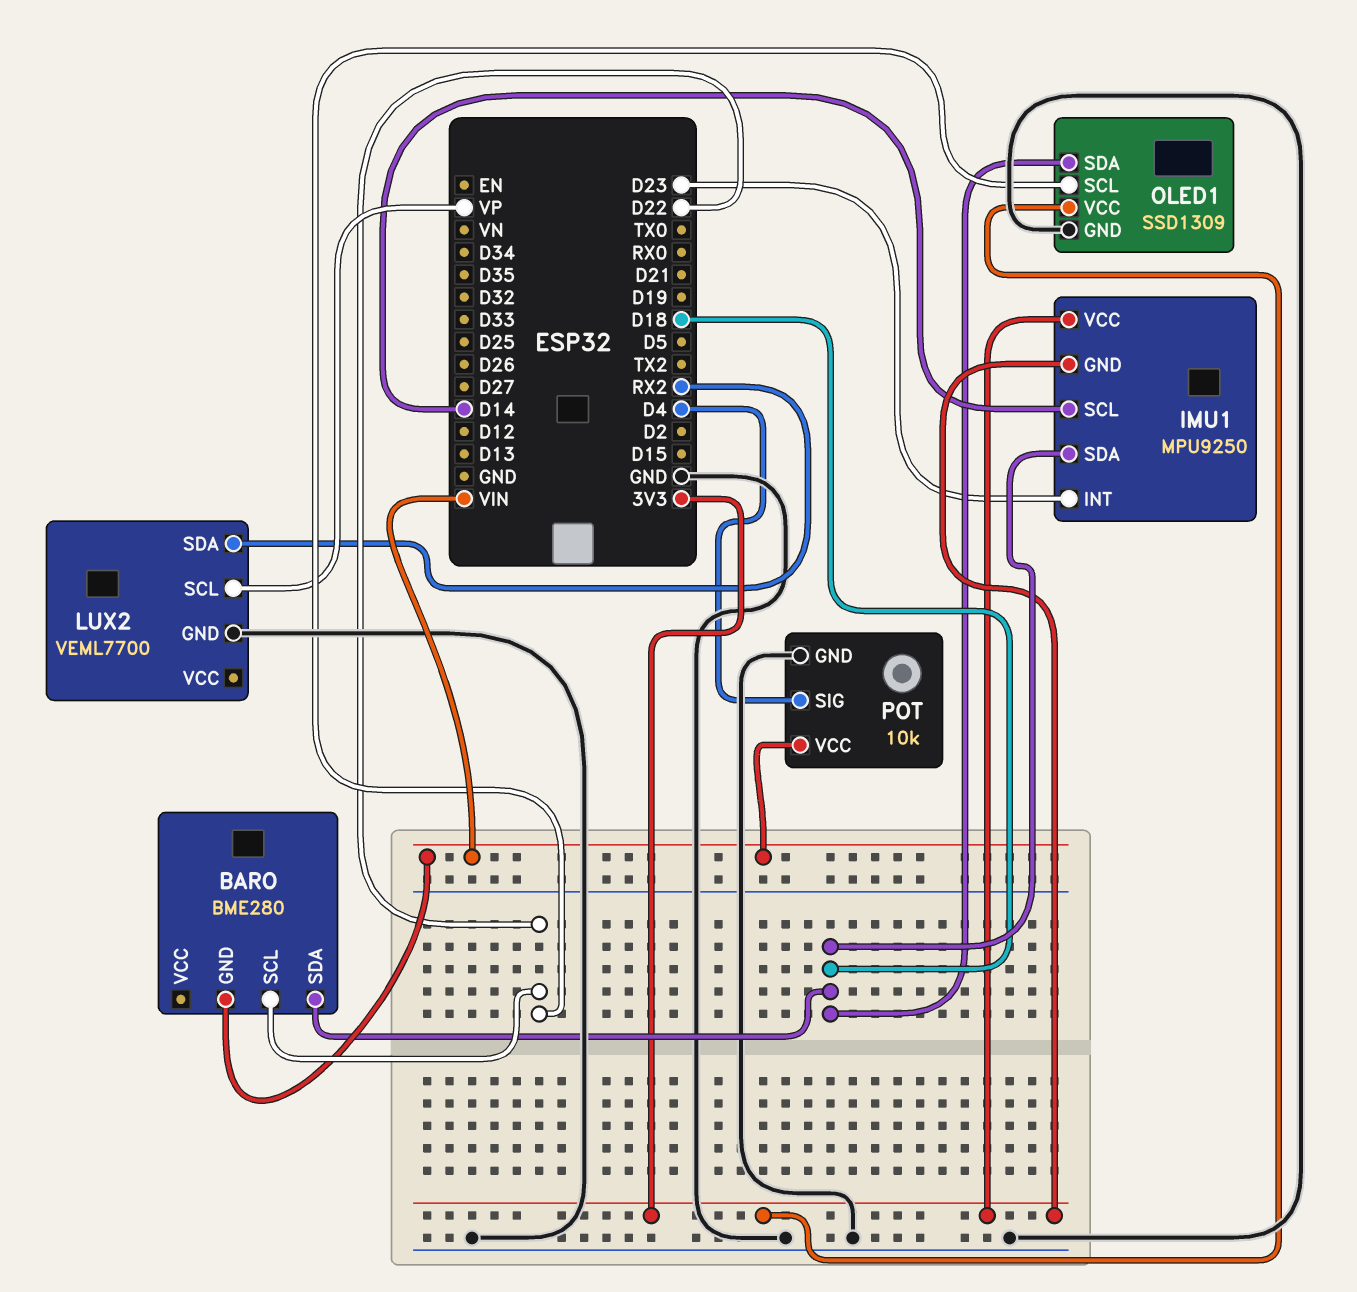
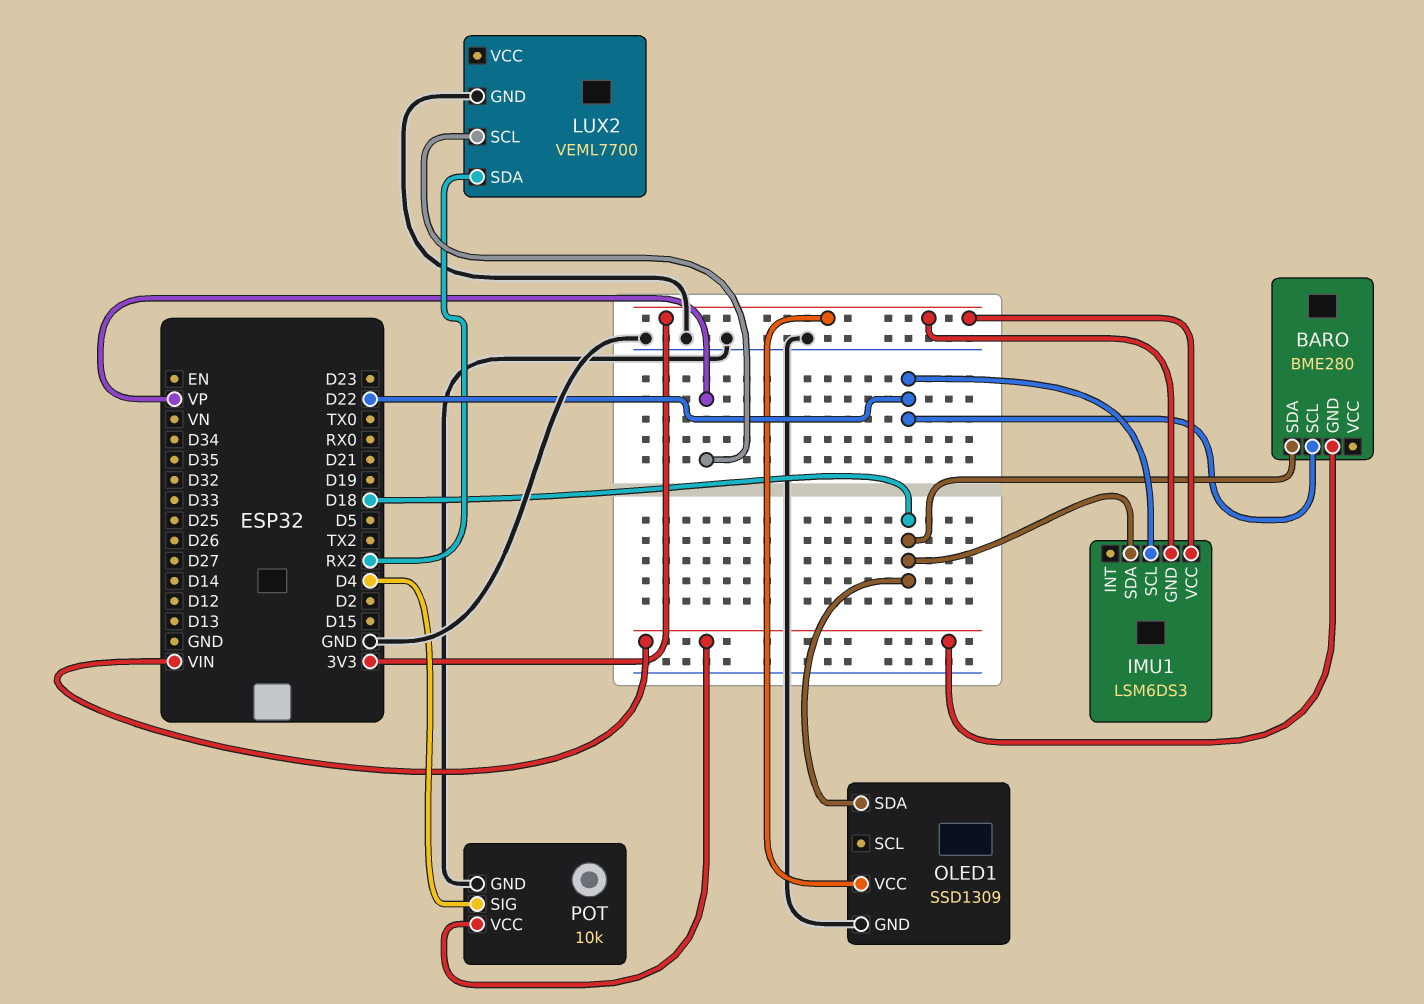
IMU1: MPU9250 -> LSM6DS3
IMU1 pin INT: D23 -> none
IMU1 pin SCL: D14 -> D22
OLED1 pin SCL: D22 -> none

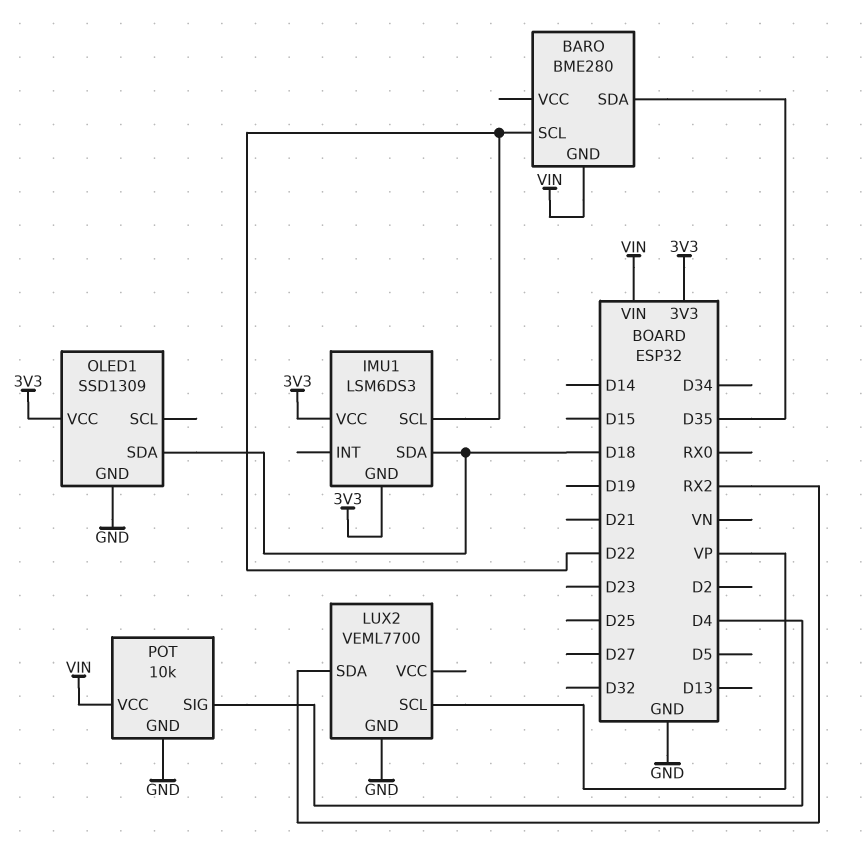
BARO pin SDA: D18 -> D35

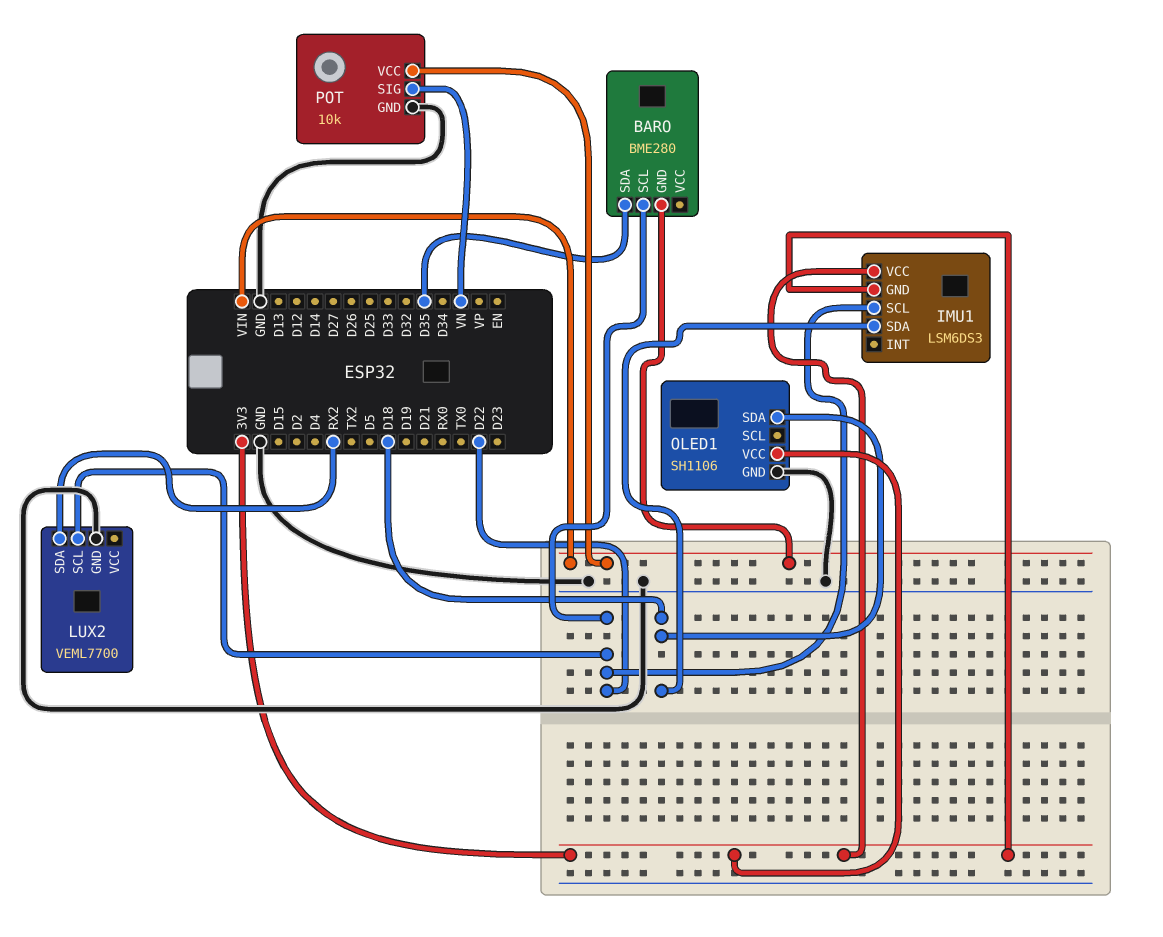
LUX2 pin SCL: VP -> D22
OLED1: SSD1309 -> SH1106
POT pin SIG: D4 -> VN

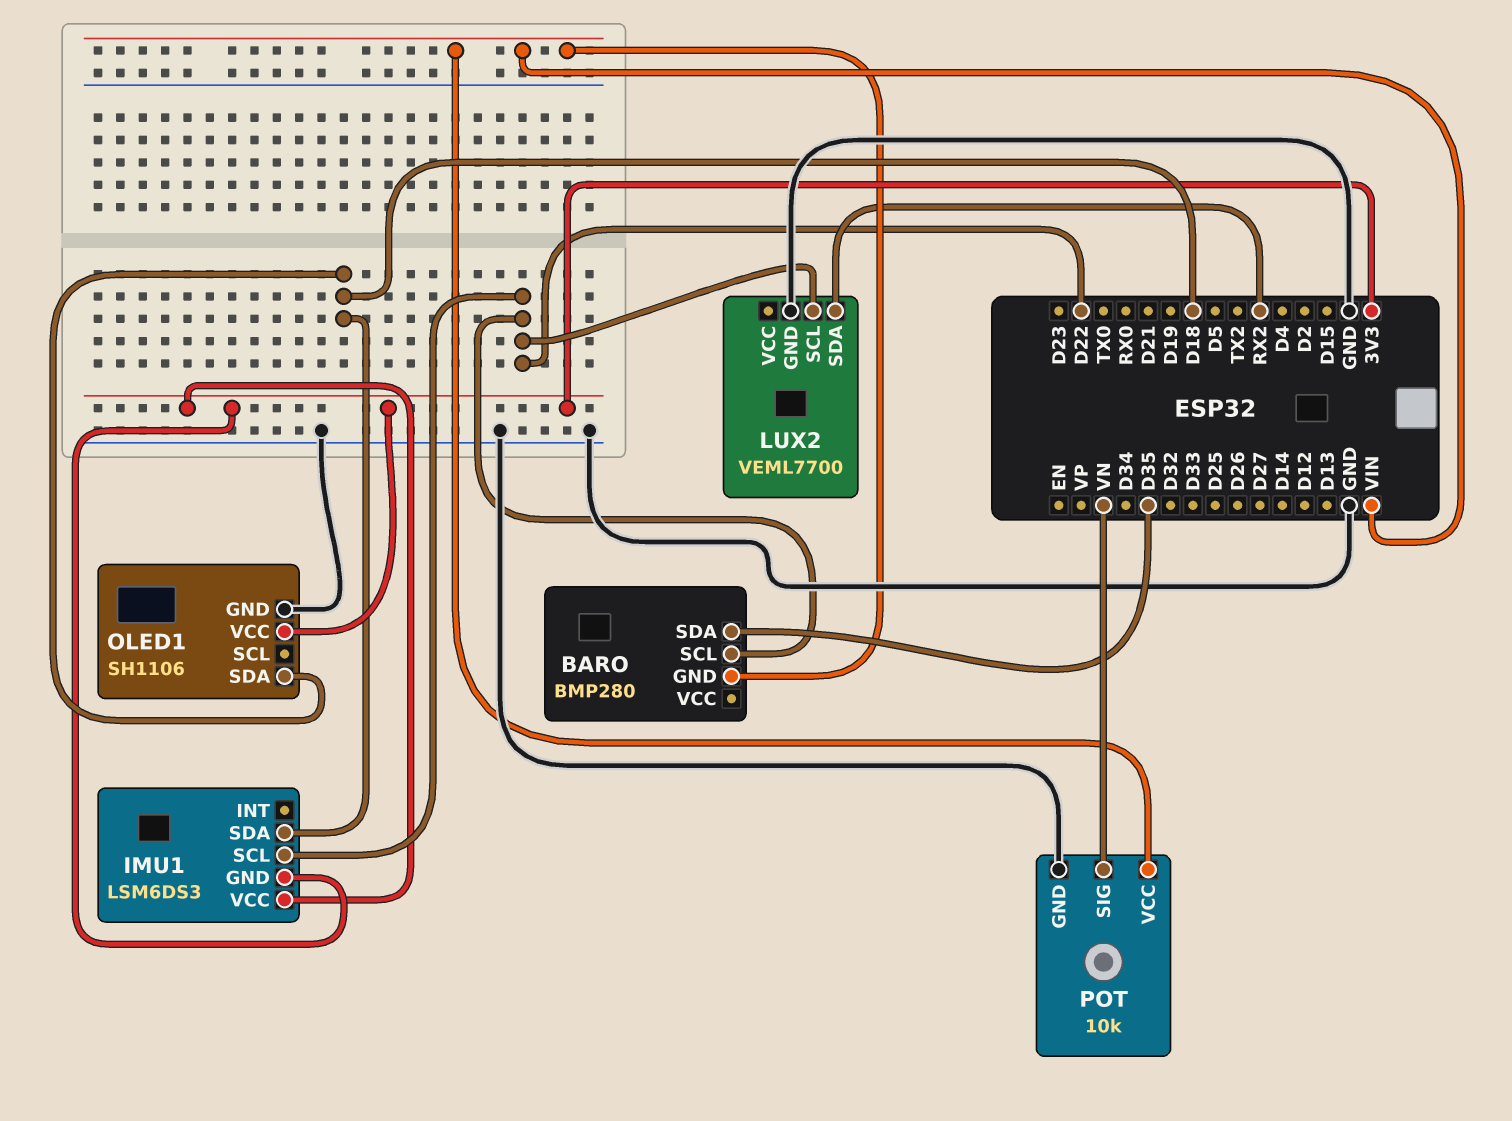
BARO: BME280 -> BMP280

